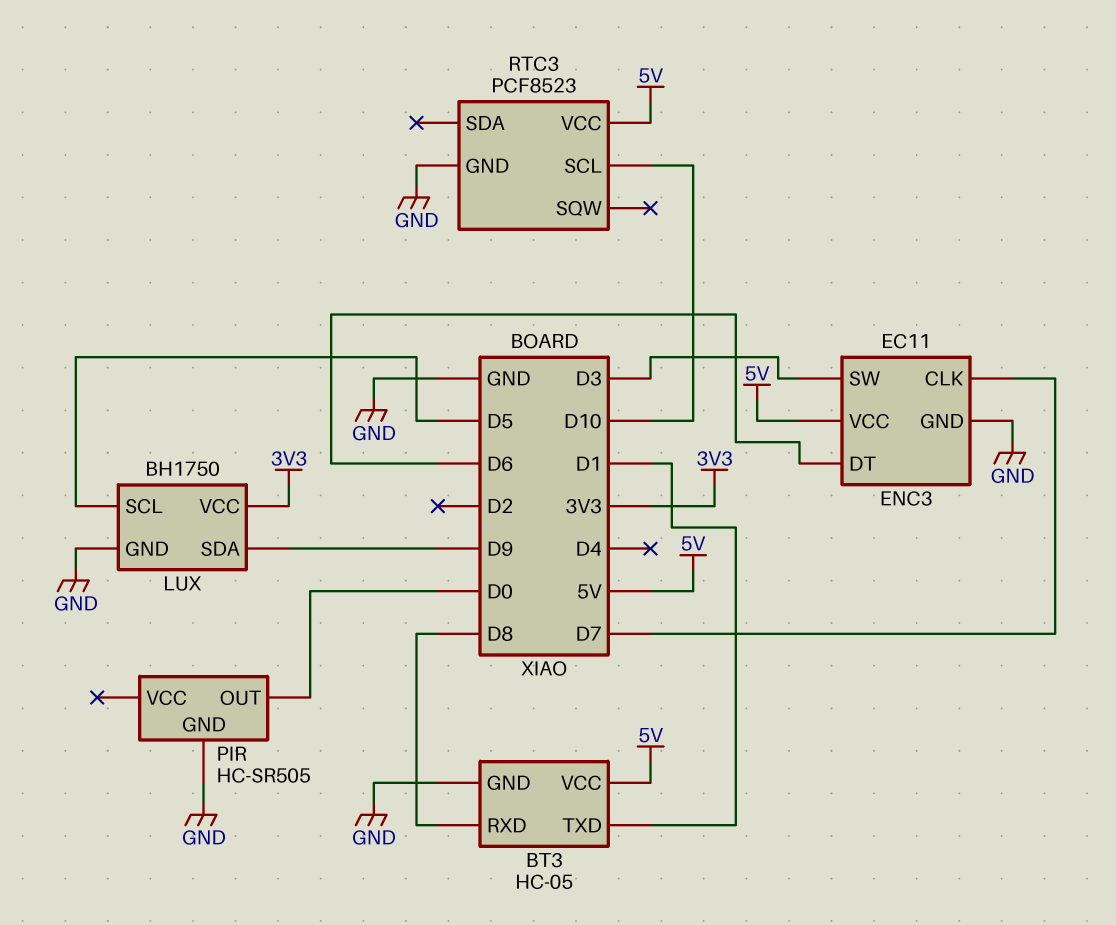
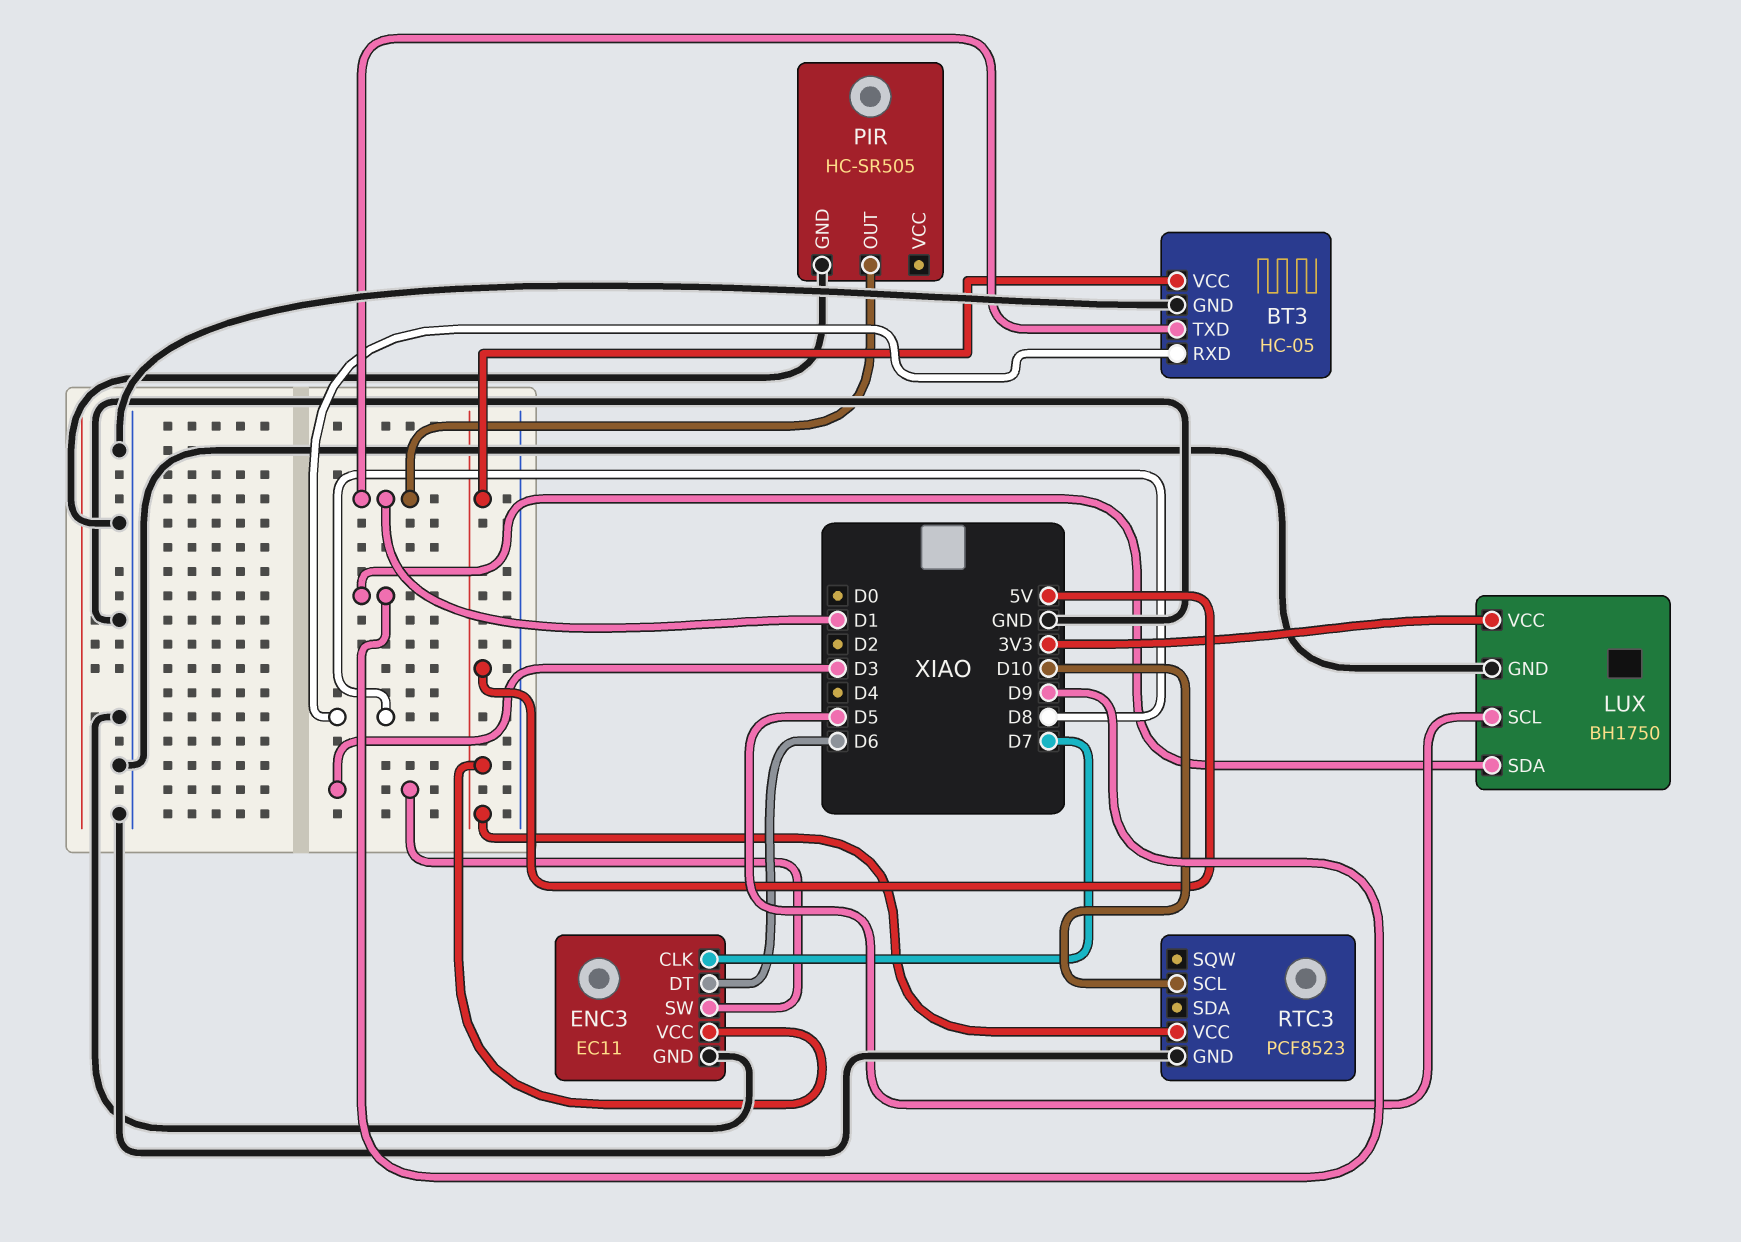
PIR pin OUT: D0 -> D1

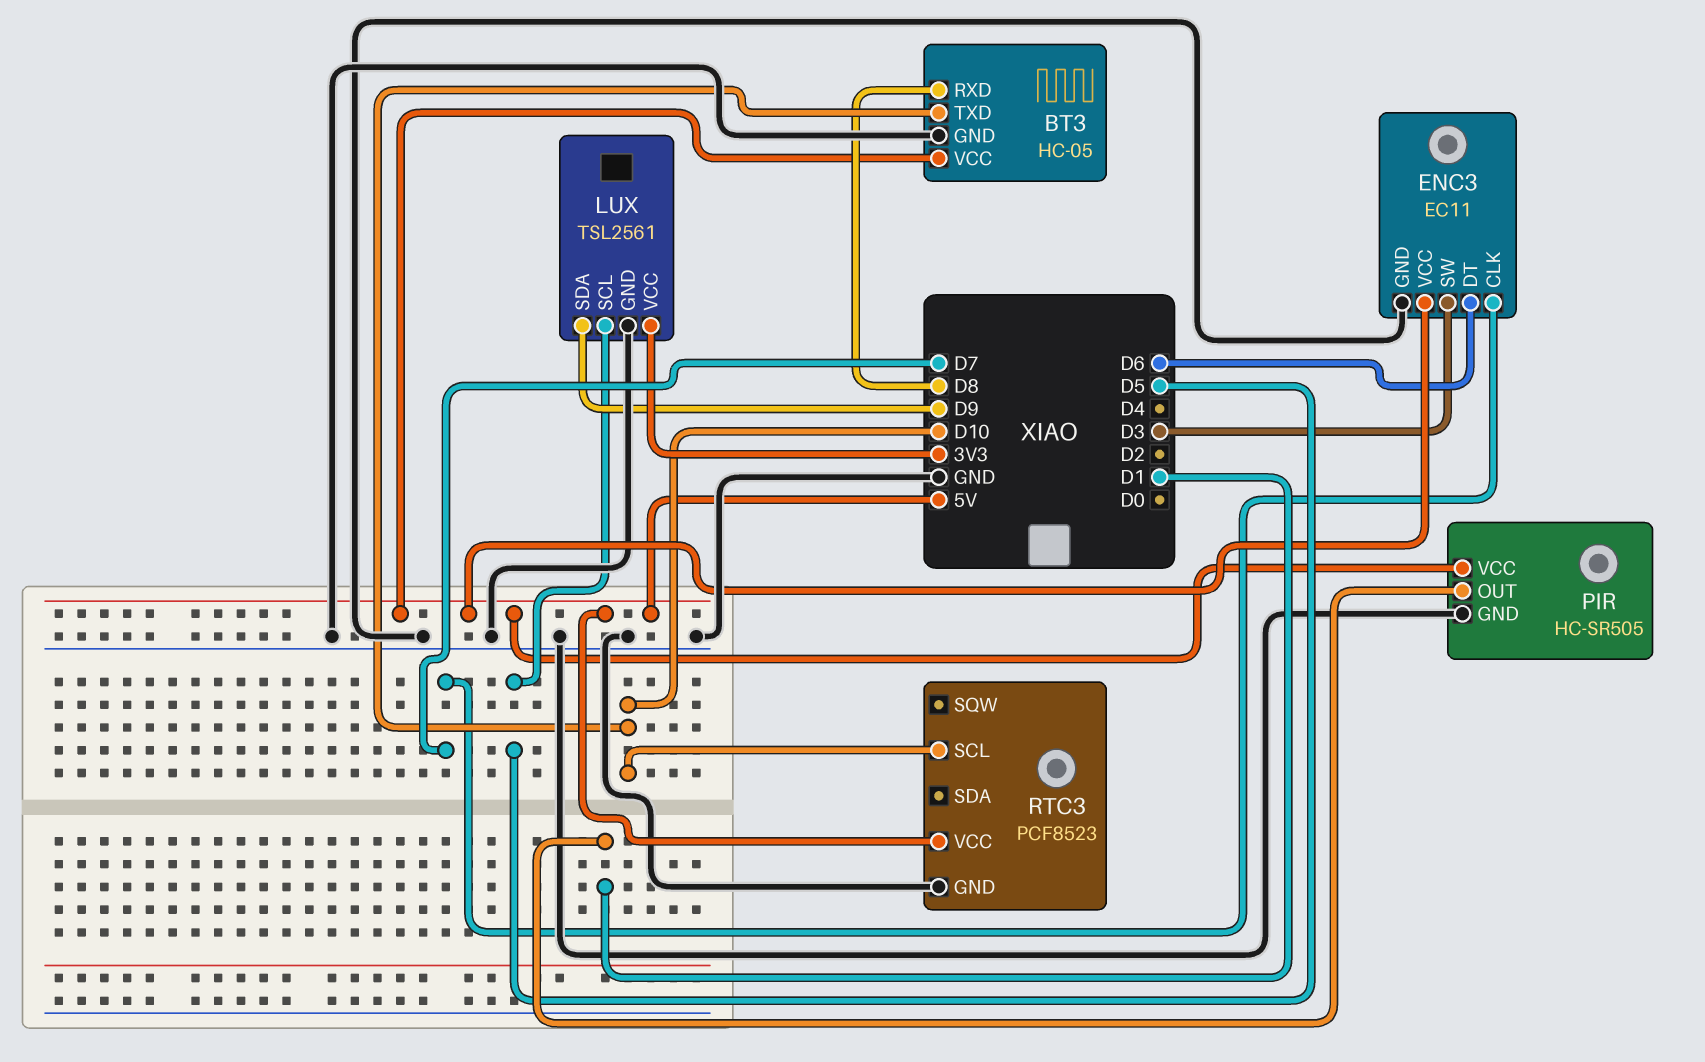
BT3 pin TXD: D1 -> D10
LUX: BH1750 -> TSL2561
PIR pin VCC: none -> 5V

